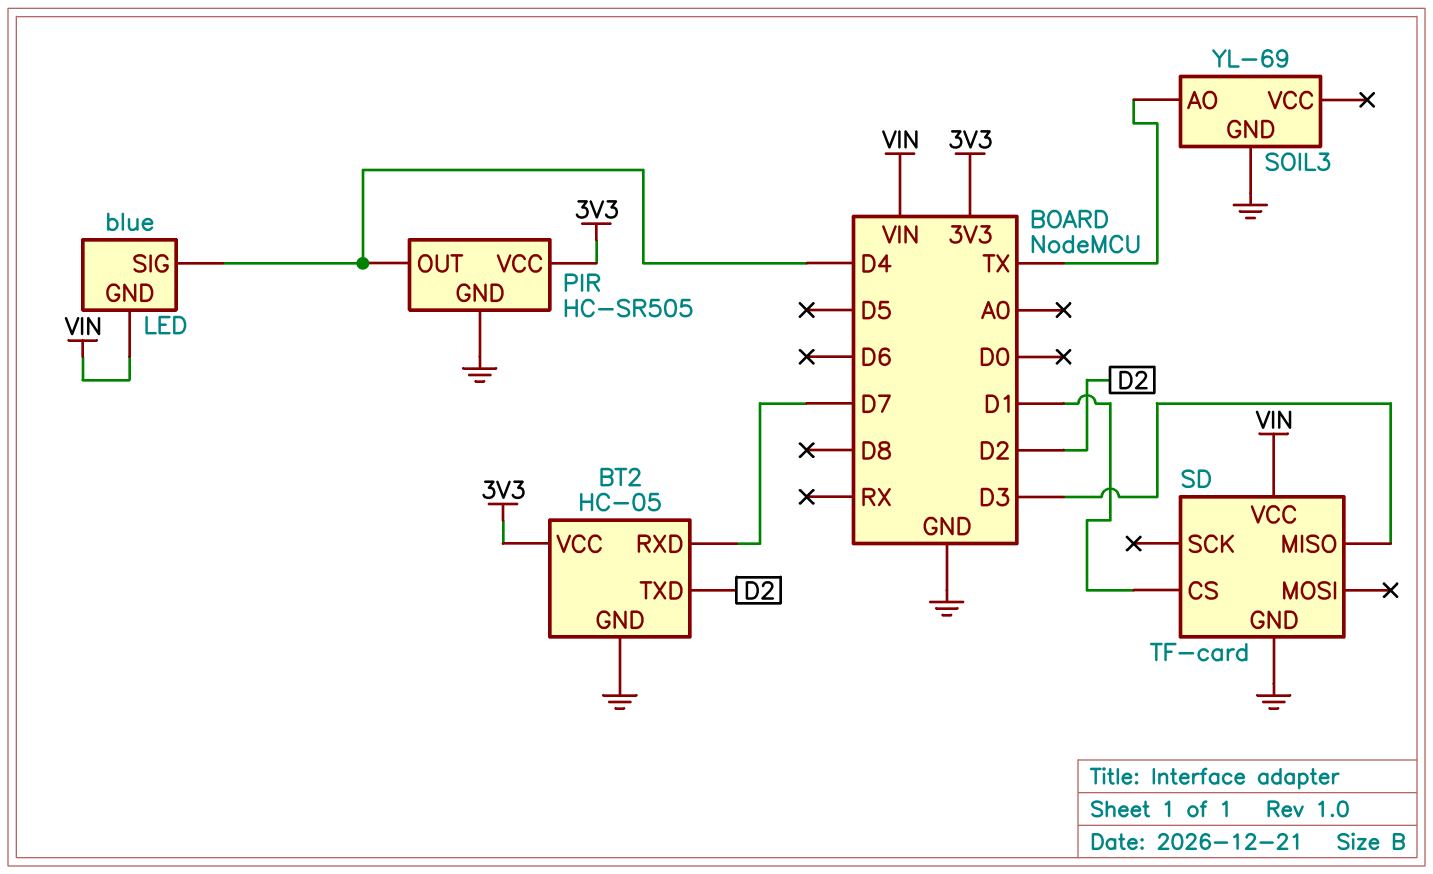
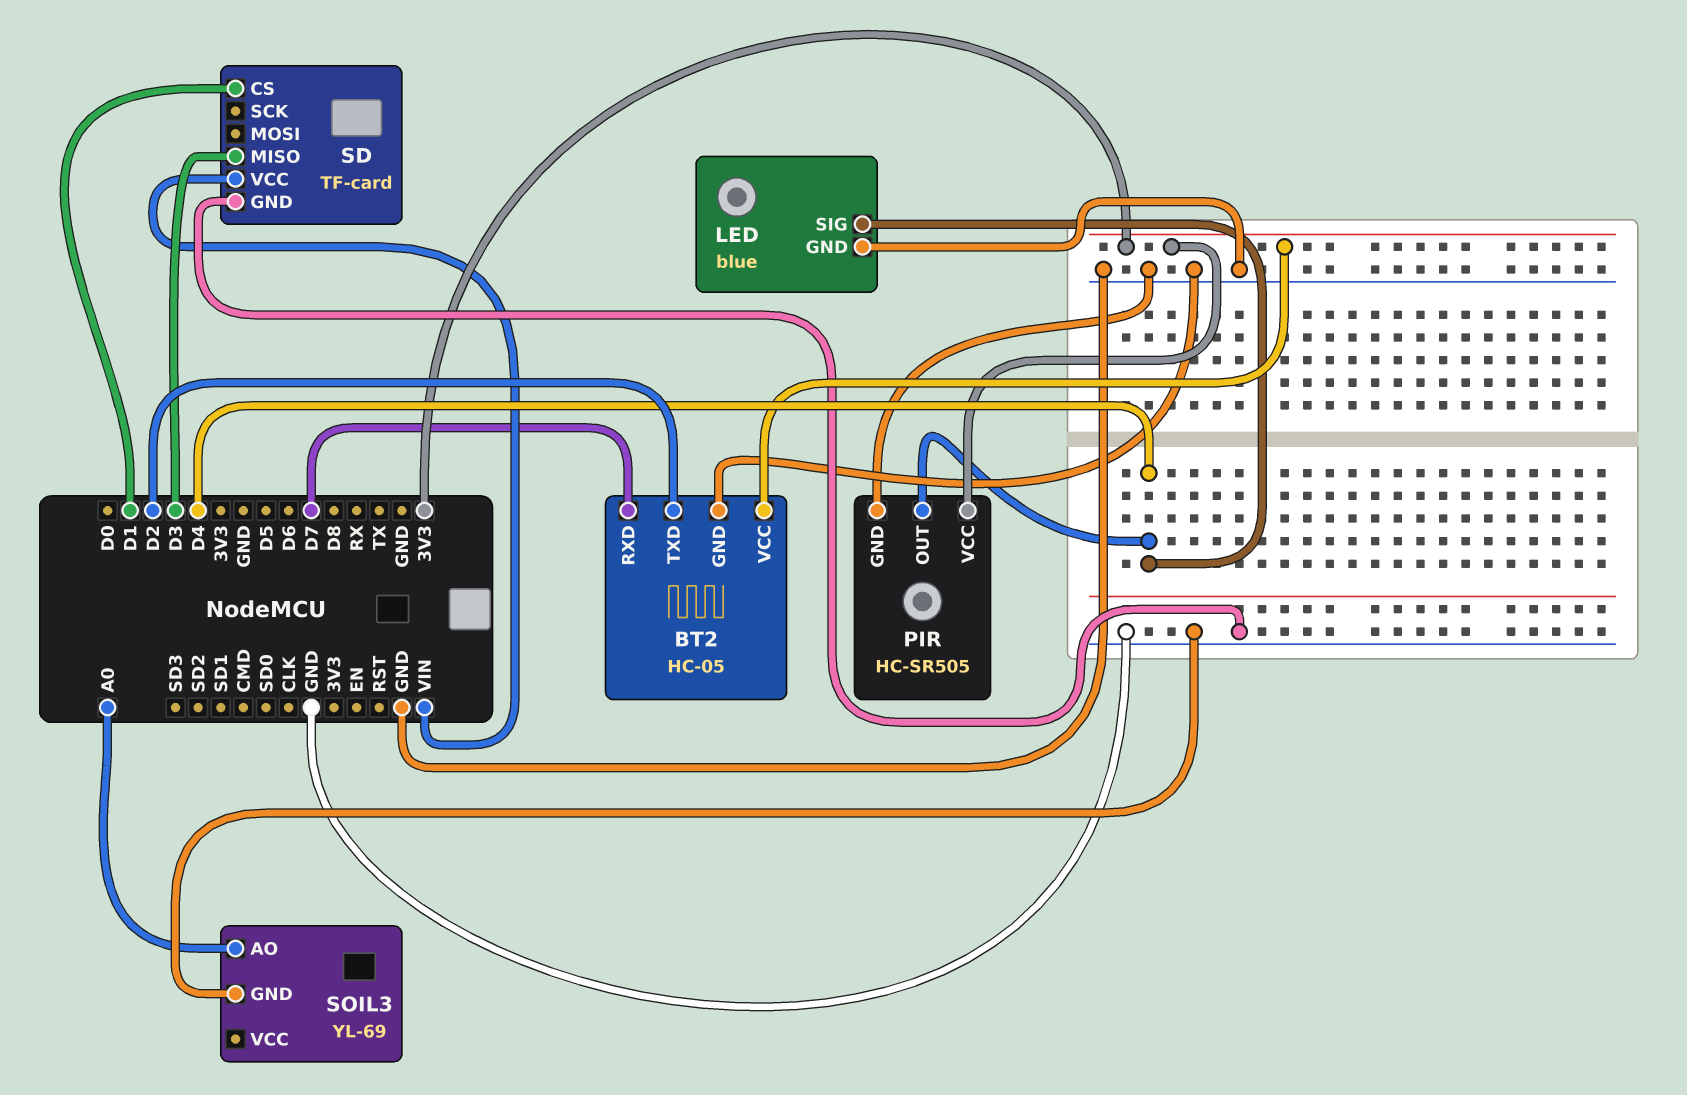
LED pin GND: VIN -> GND
SOIL3 pin AO: TX -> A0

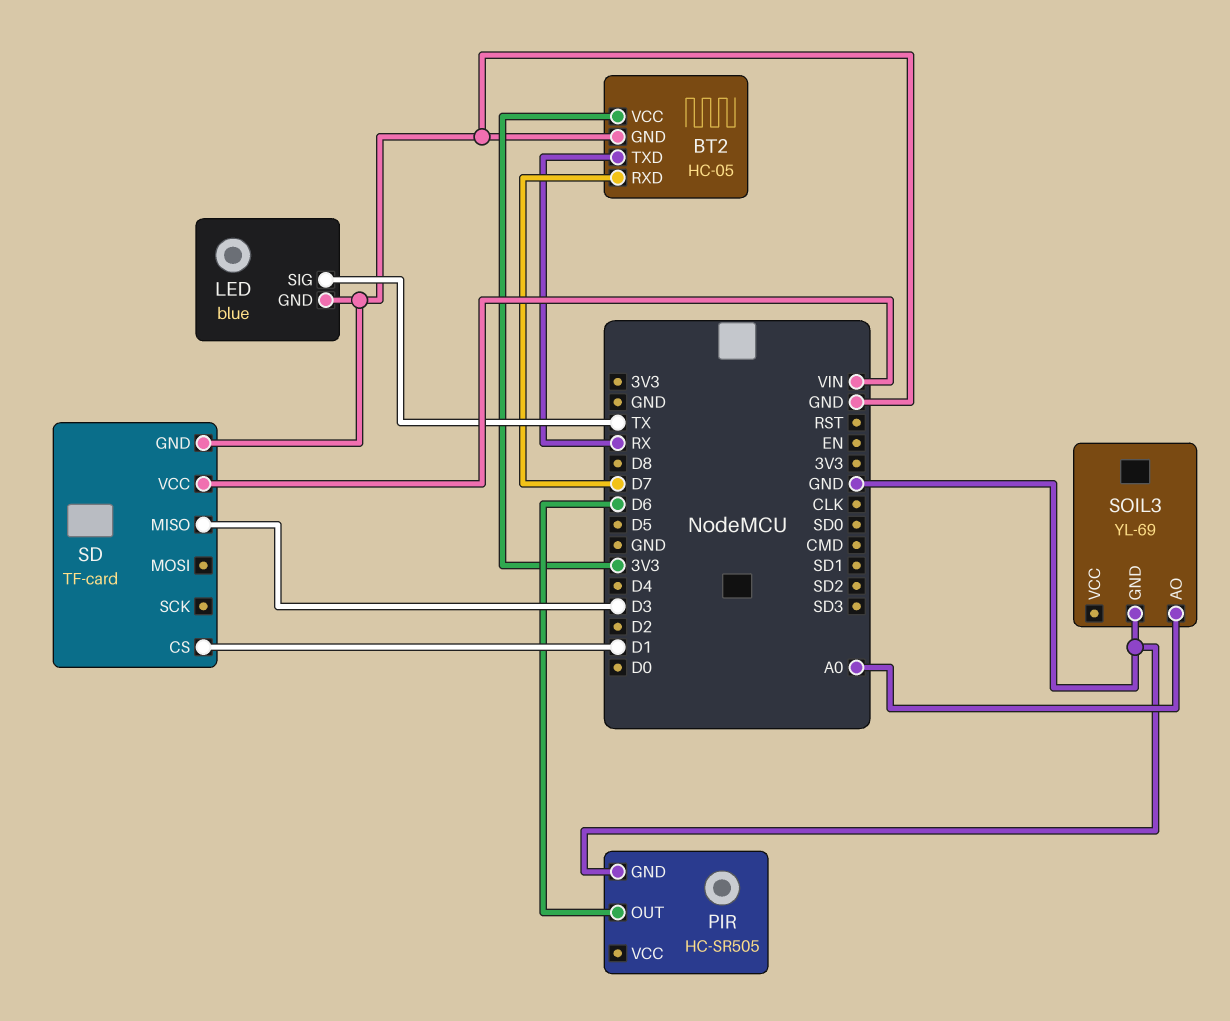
BT2 pin TXD: D2 -> RX
LED pin SIG: D4 -> TX
PIR pin OUT: D4 -> D6
PIR pin VCC: 3V3 -> none

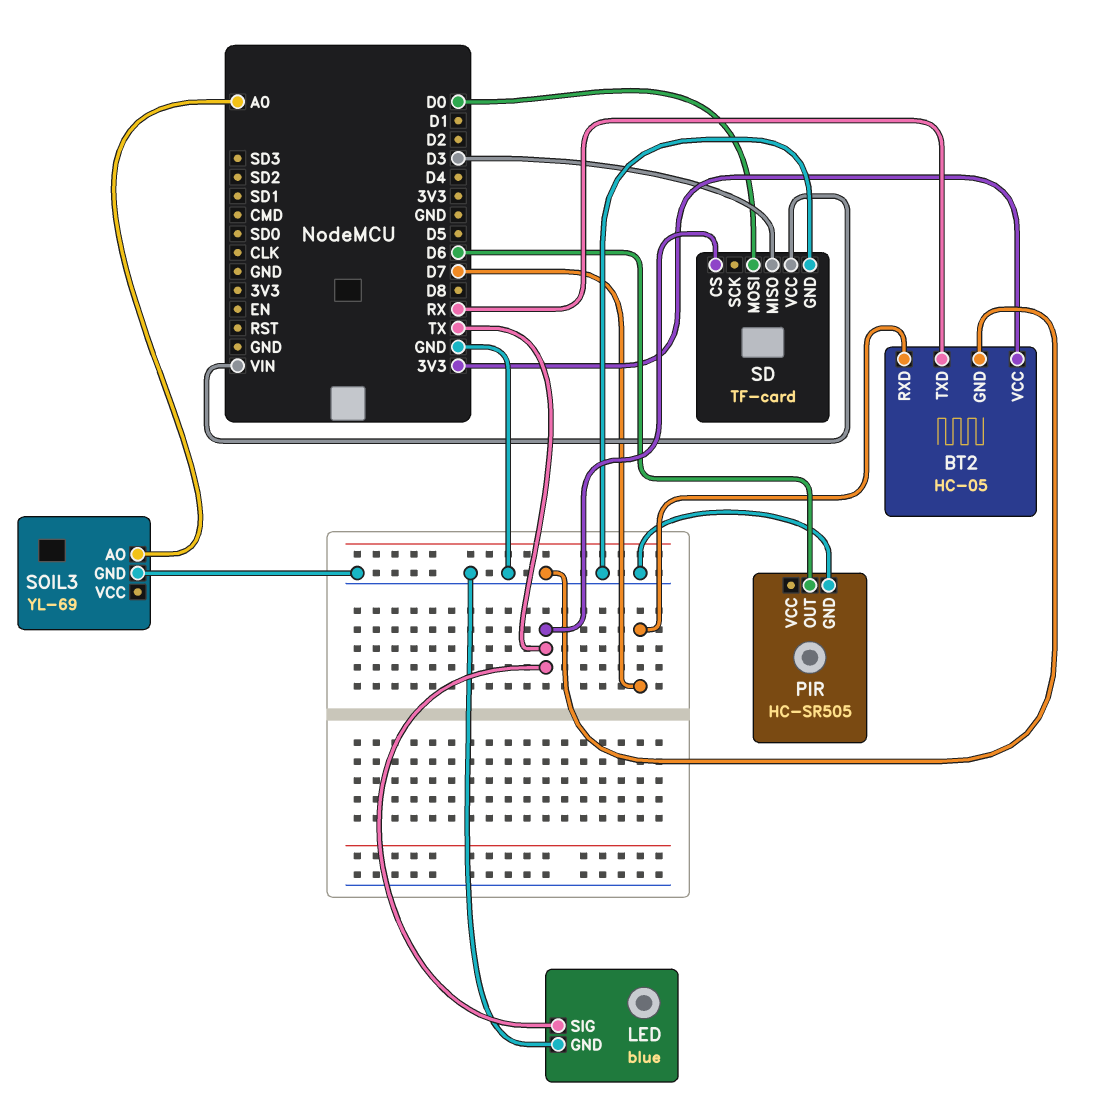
SD pin CS: D1 -> TX
SD pin MOSI: none -> D0

